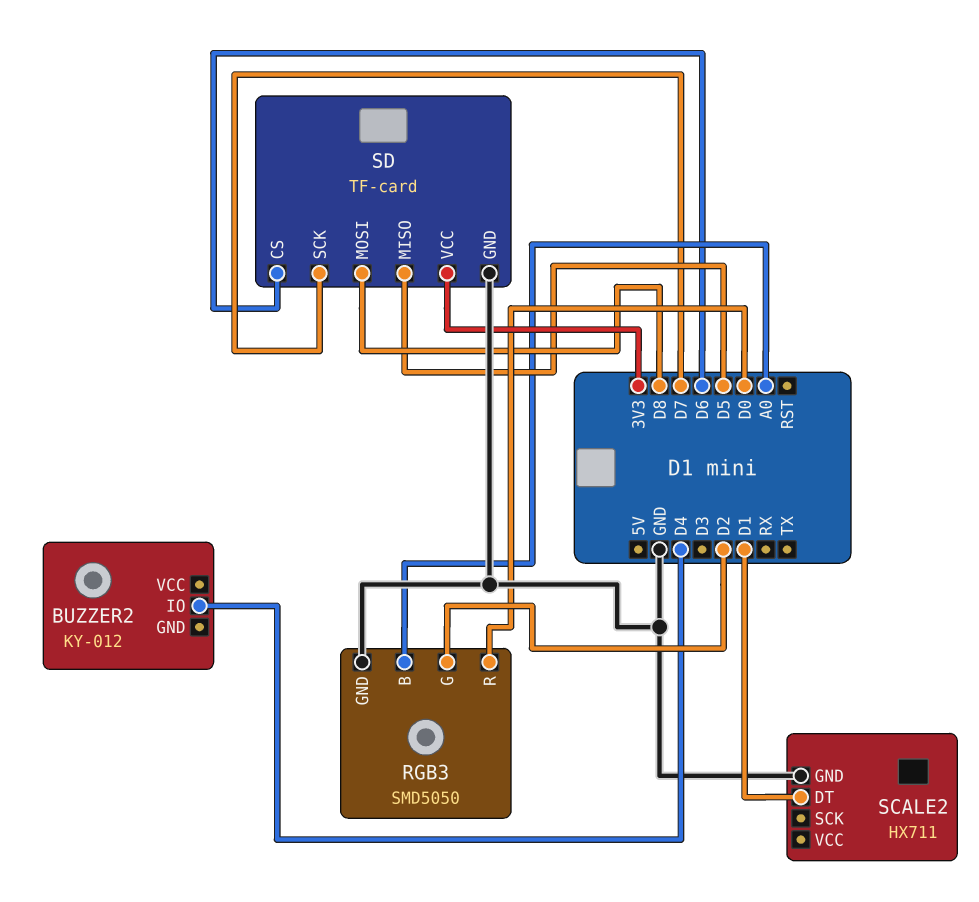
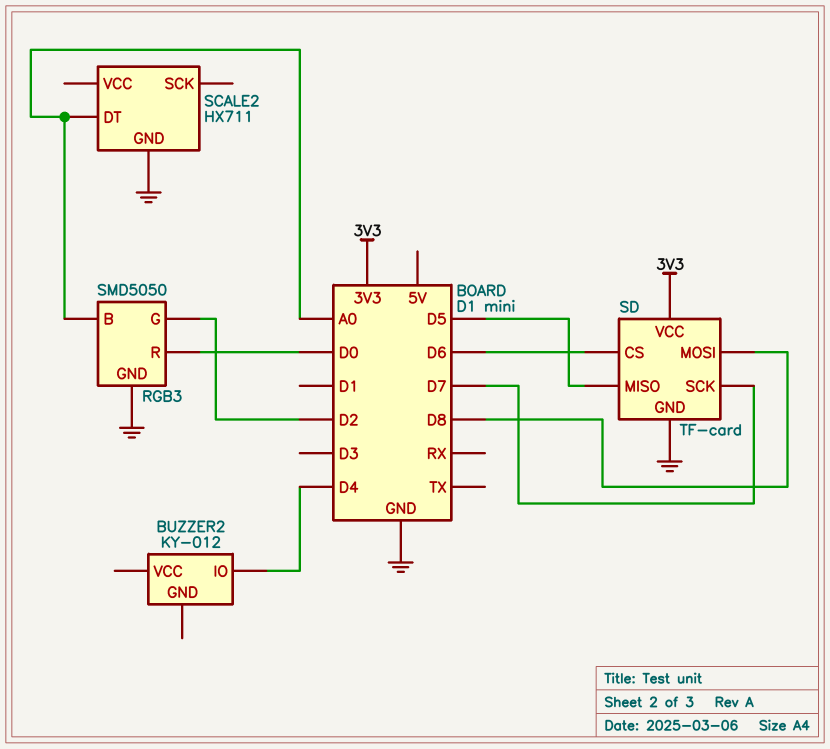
SCALE2 pin DT: D1 -> A0

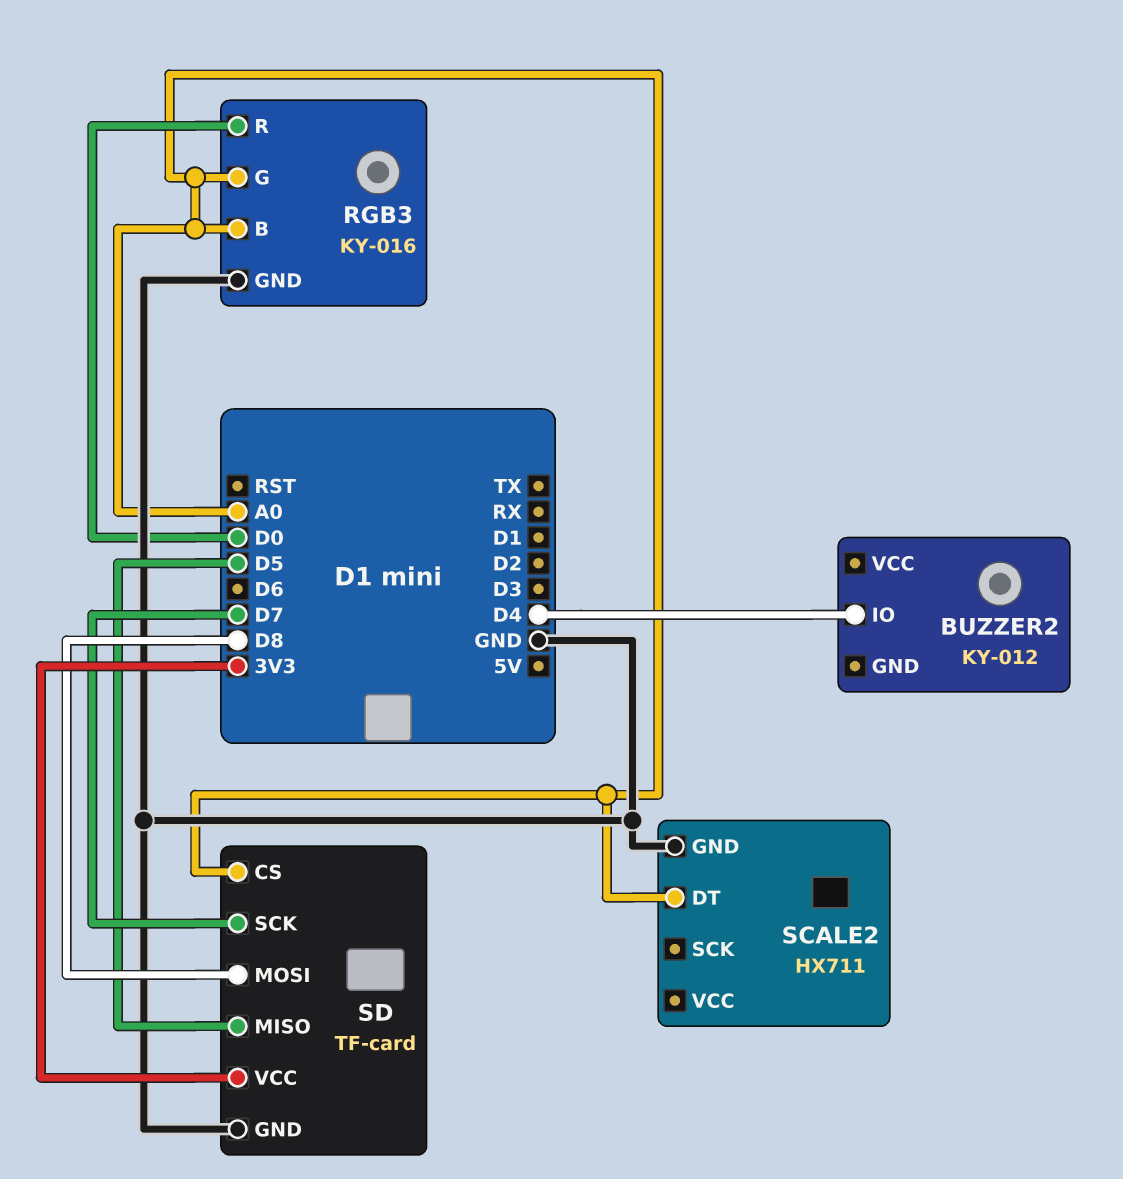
RGB3: SMD5050 -> KY-016
RGB3 pin G: D2 -> A0
SD pin CS: D6 -> A0

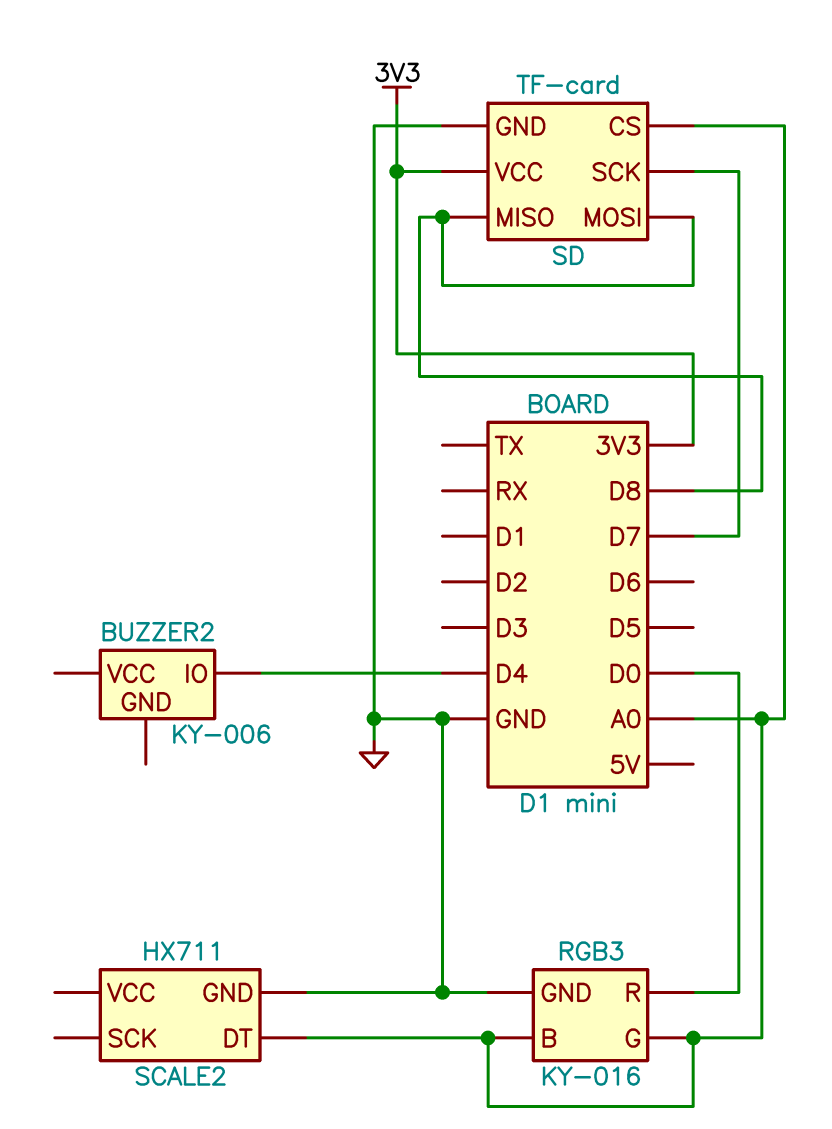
BUZZER2: KY-012 -> KY-006
SD pin MISO: D5 -> D8

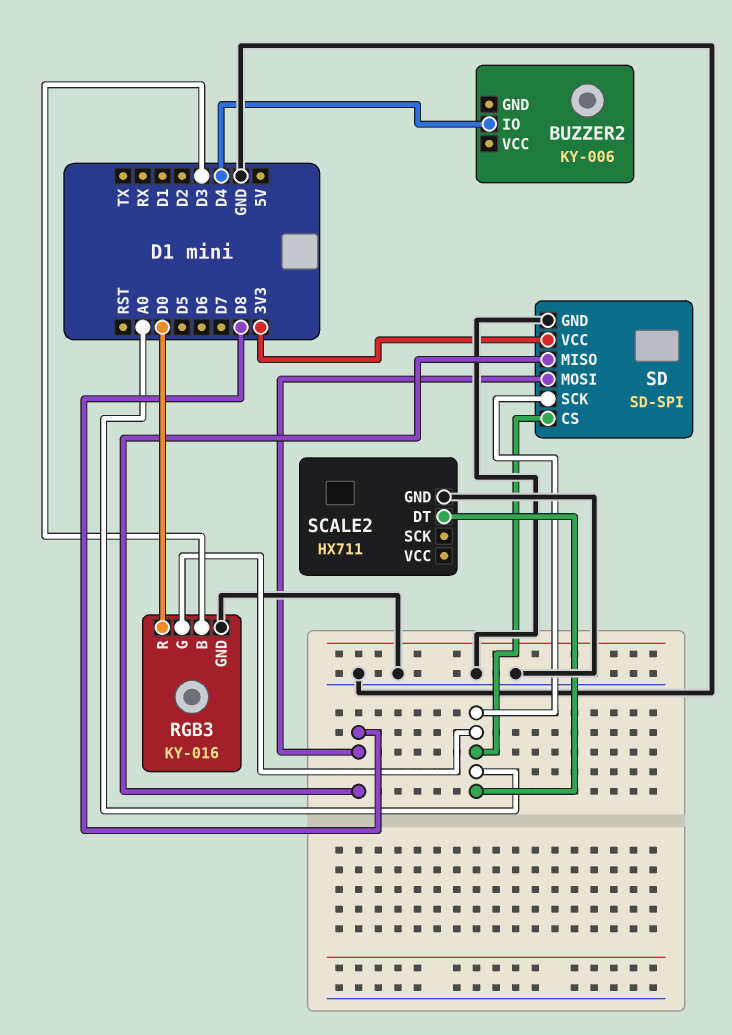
RGB3 pin B: A0 -> D3
SD: TF-card -> SD-SPI
SD pin SCK: D7 -> A0

